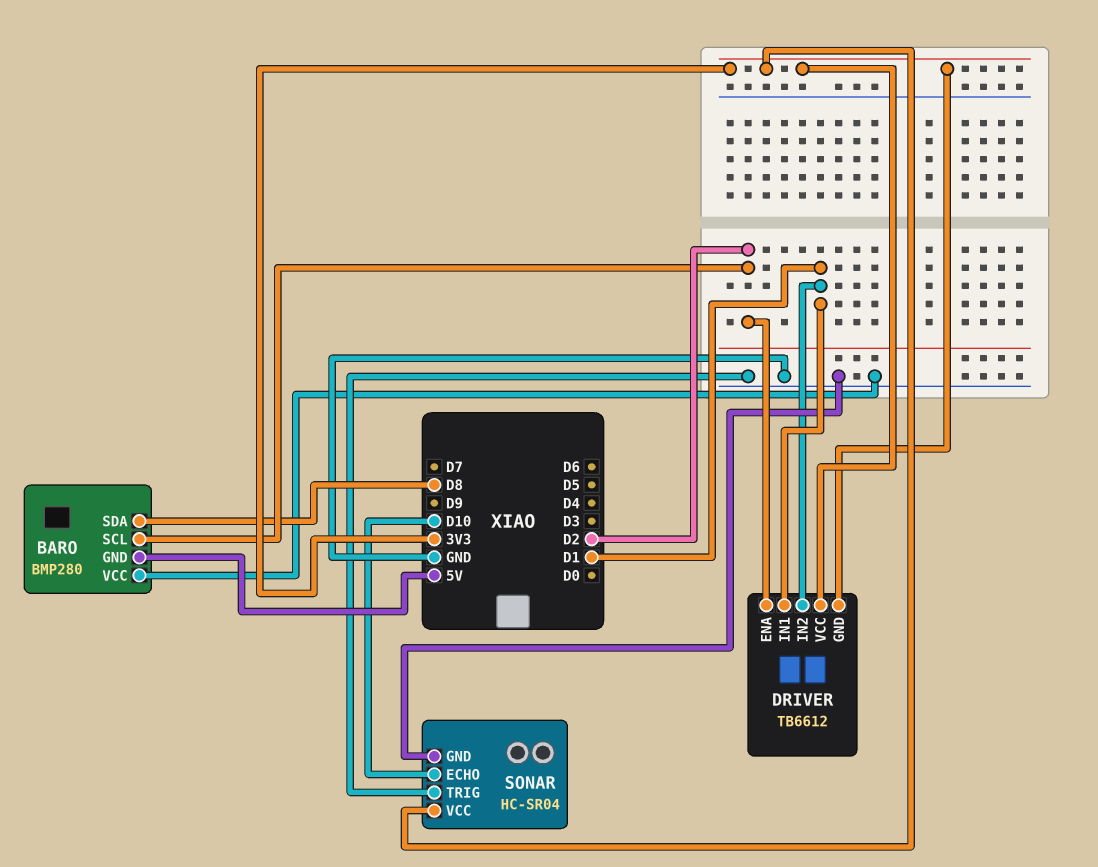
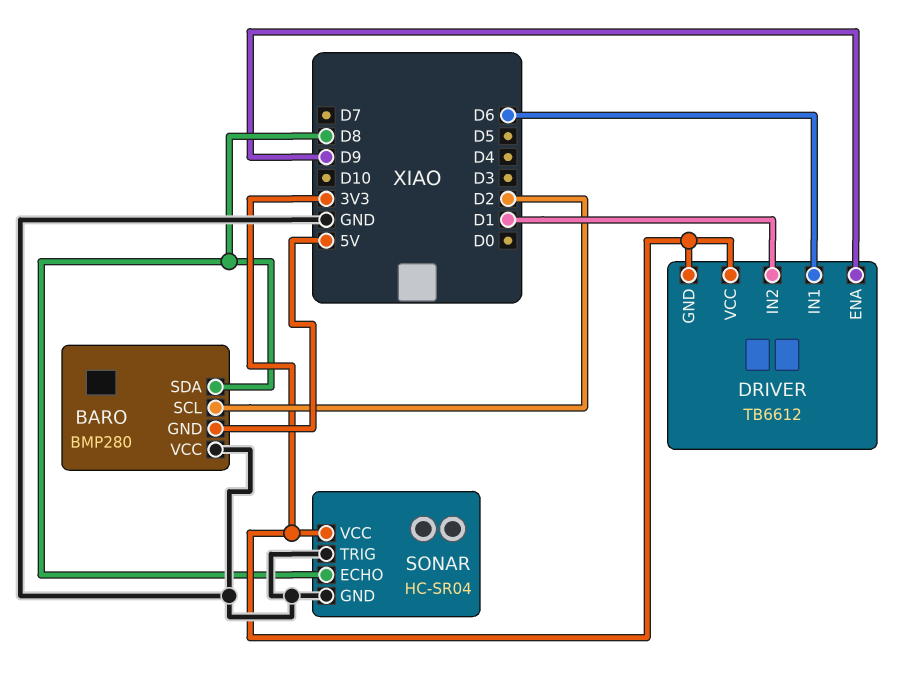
DRIVER pin ENA: D2 -> D9
DRIVER pin IN1: D1 -> D6
SONAR pin ECHO: D10 -> D8

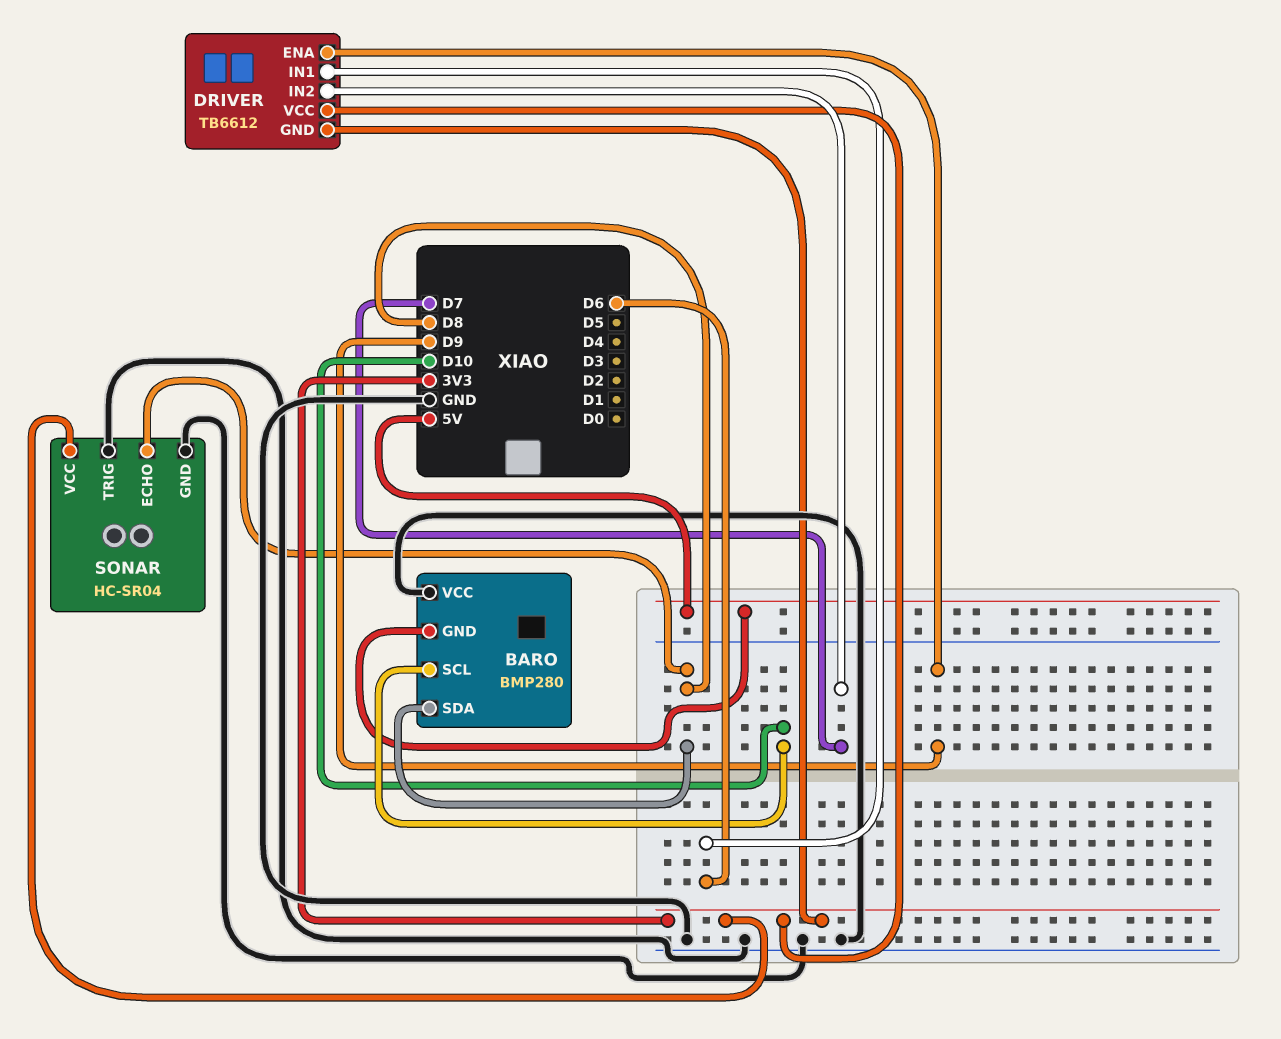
BARO pin SCL: D2 -> D10
DRIVER pin IN2: D1 -> D7

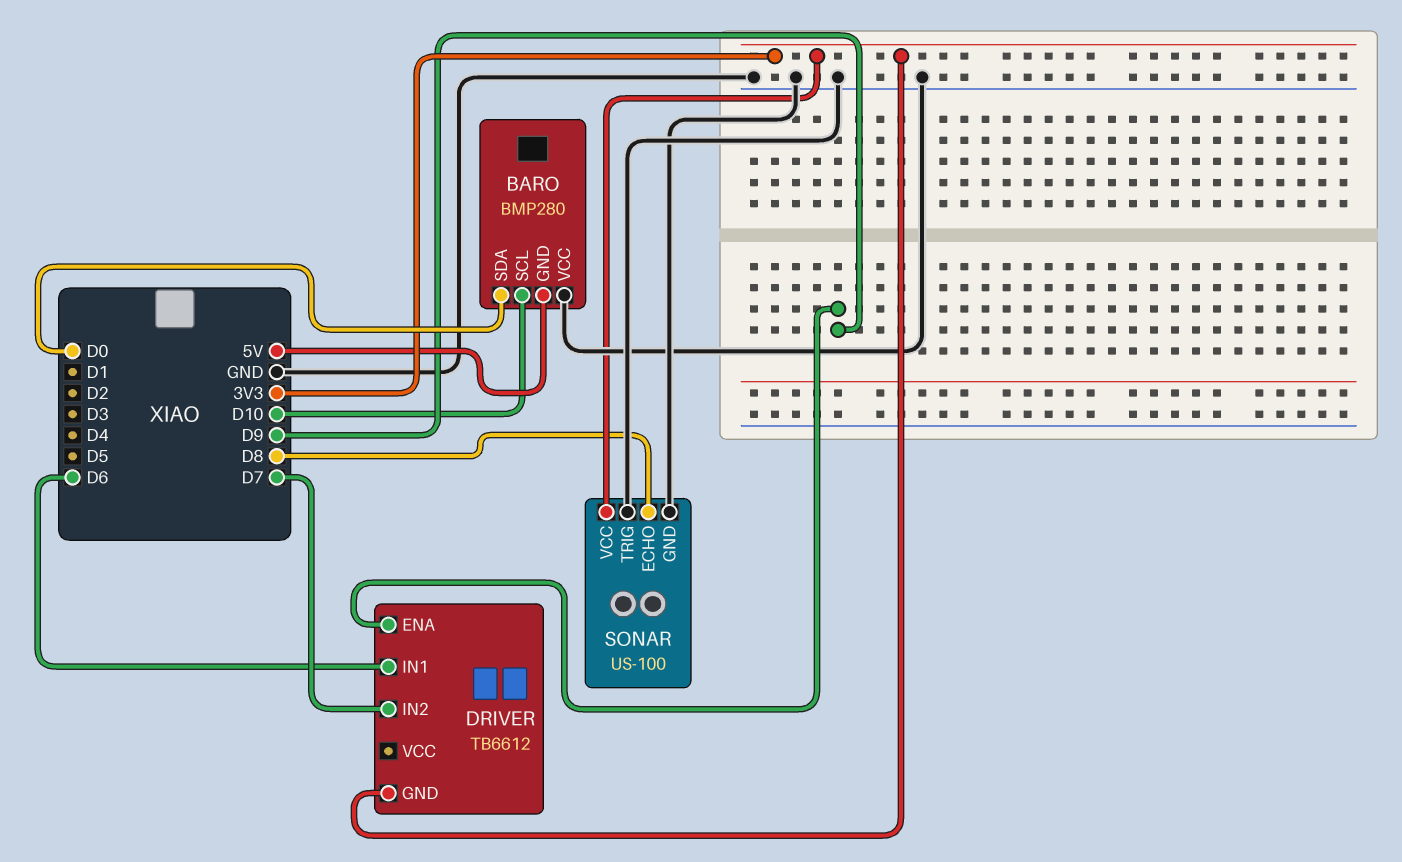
BARO pin SDA: D8 -> D0
DRIVER pin VCC: 3V3 -> none
SONAR: HC-SR04 -> US-100

